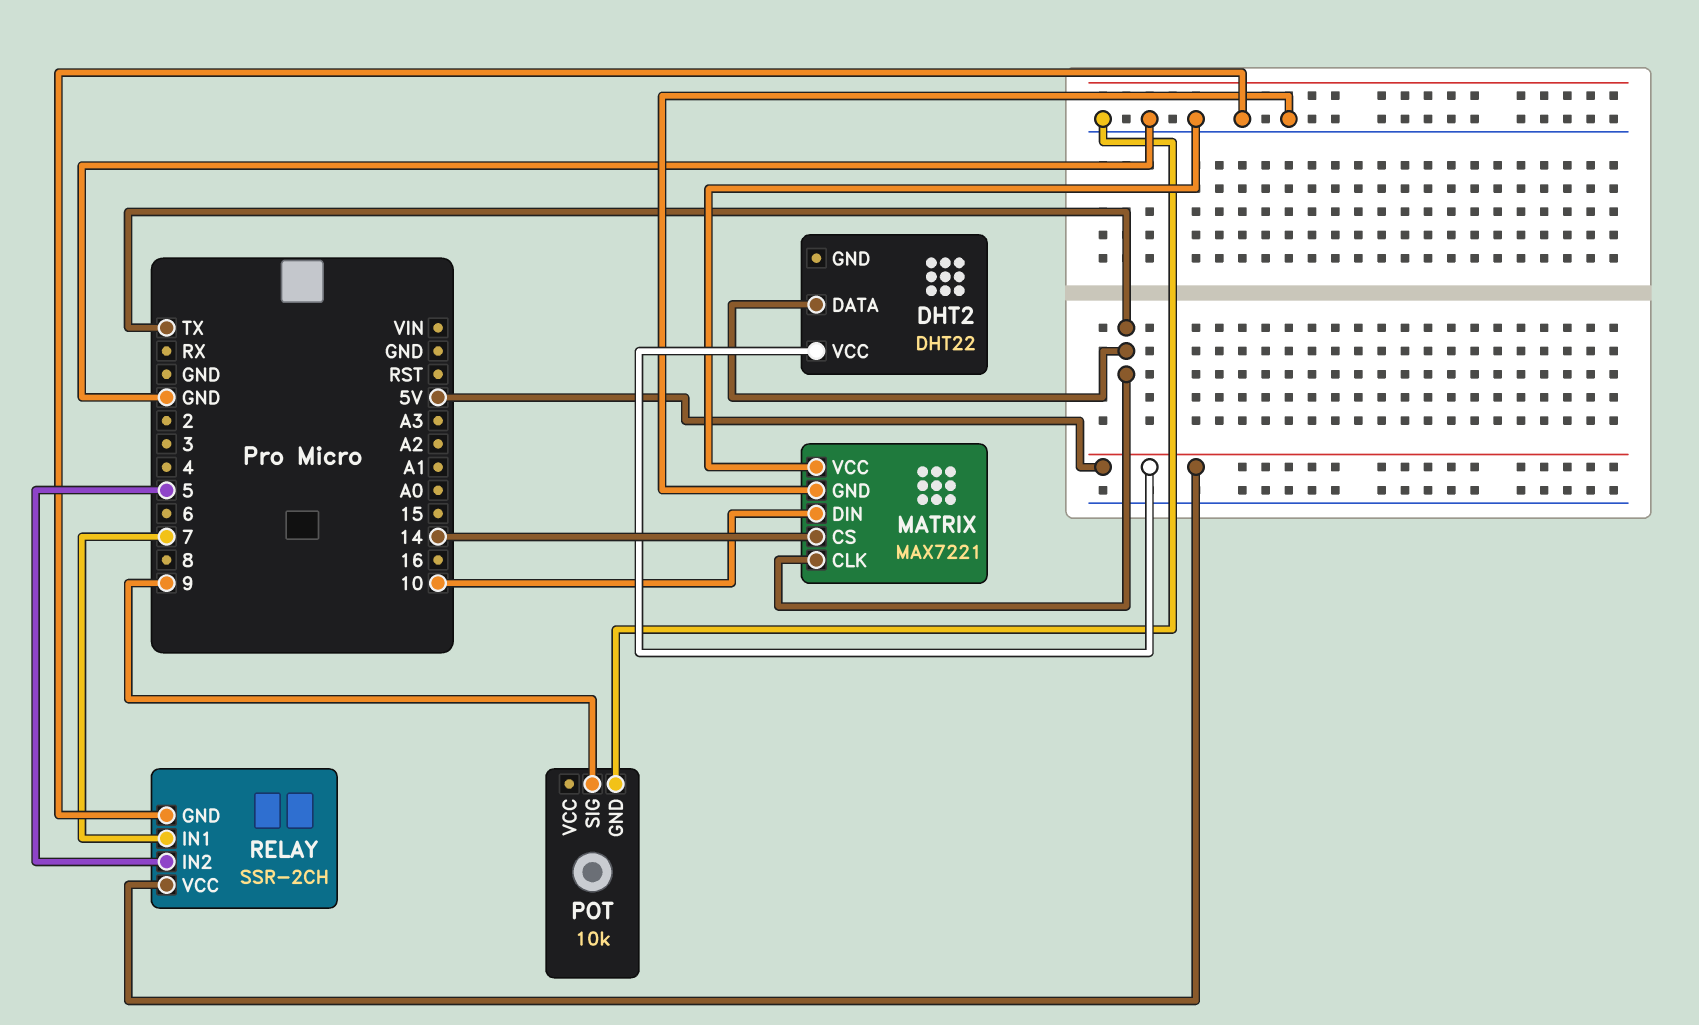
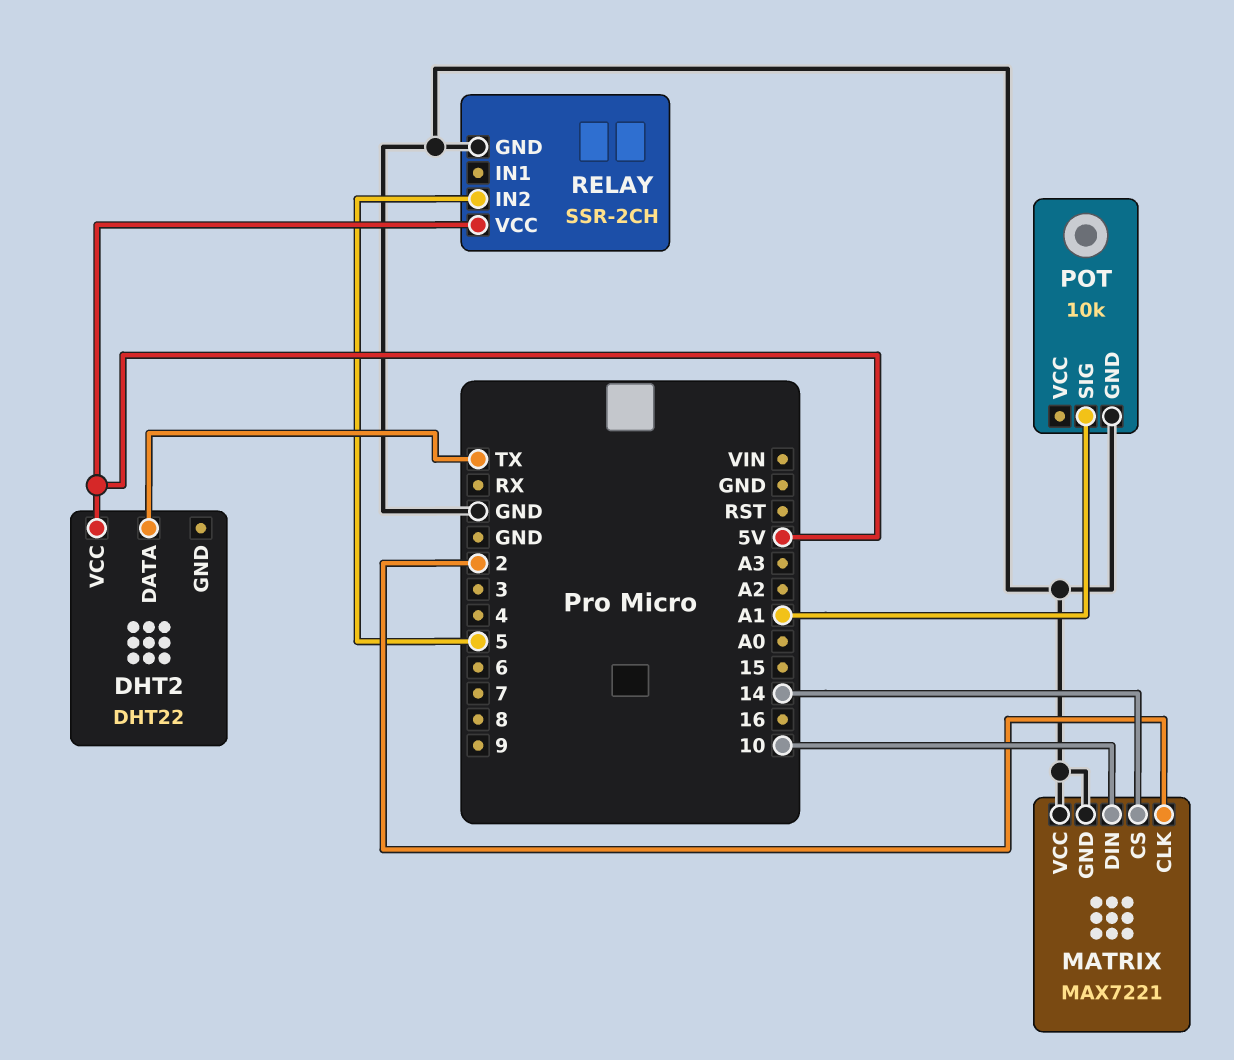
MATRIX pin CLK: TX -> 2
POT pin SIG: 9 -> A1
RELAY pin IN1: 7 -> none

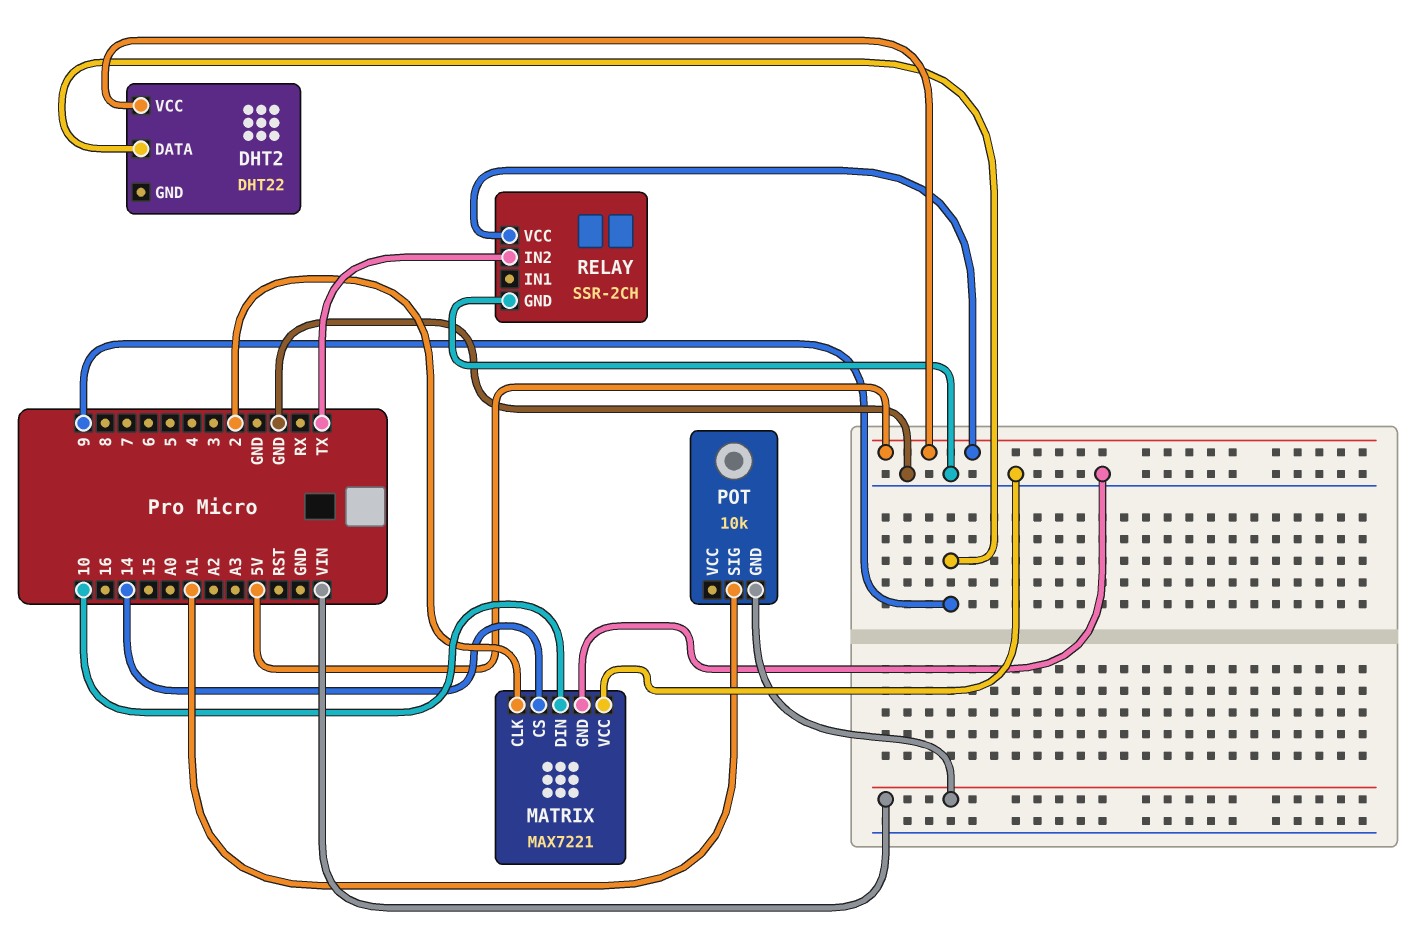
DHT2 pin DATA: TX -> 9
POT pin GND: GND -> VIN
RELAY pin IN2: 5 -> TX

